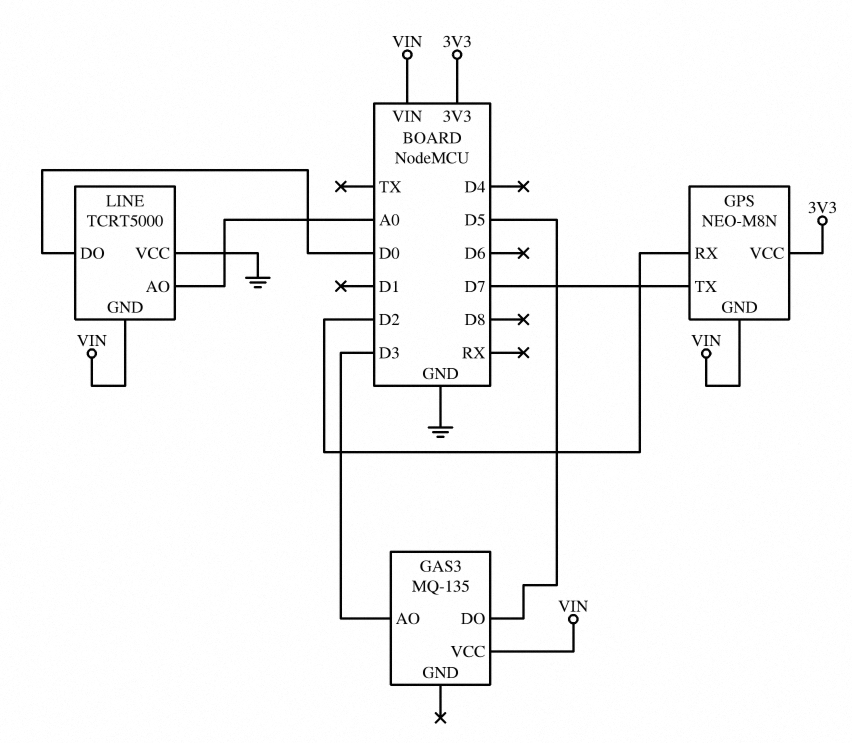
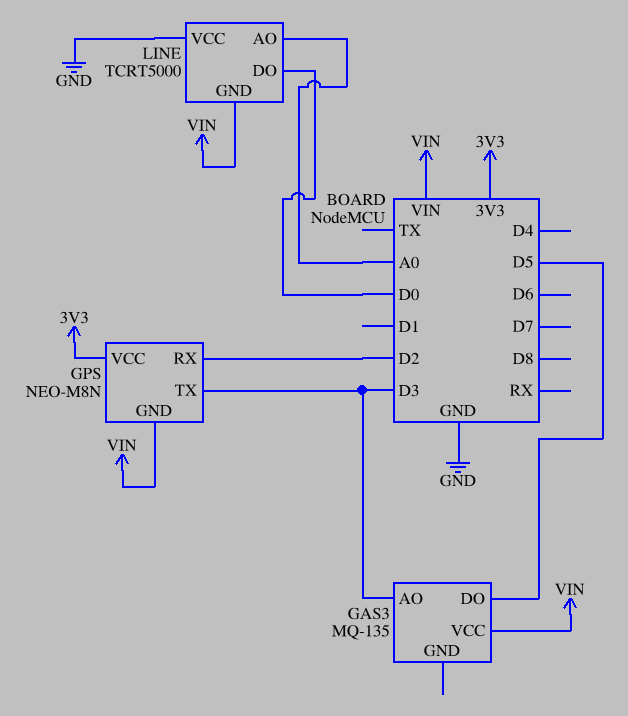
GPS pin TX: D7 -> D3

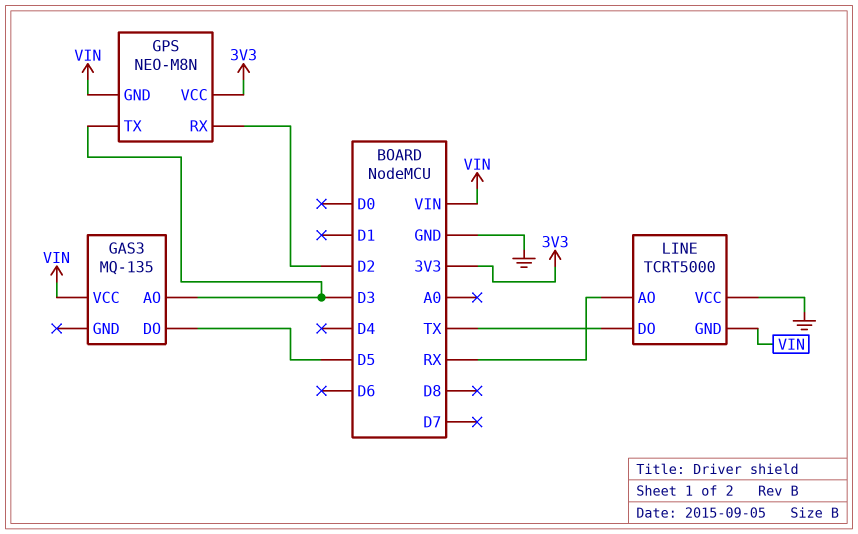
LINE pin AO: A0 -> RX
LINE pin DO: D0 -> TX

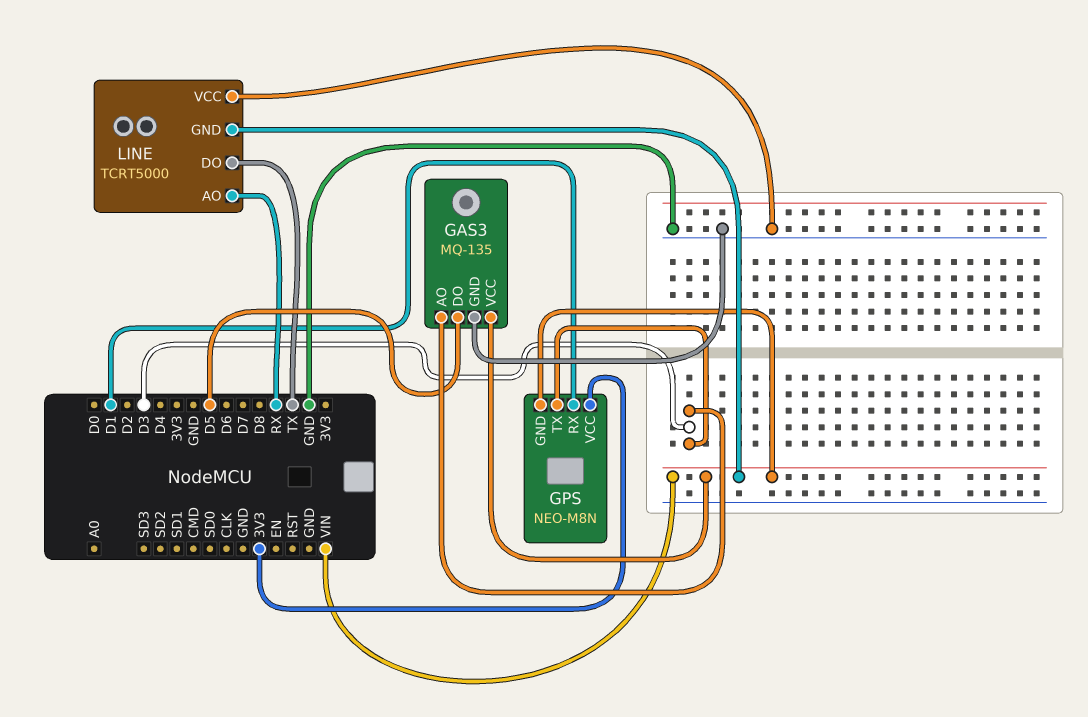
GAS3 pin GND: none -> GND
GPS pin RX: D2 -> D1

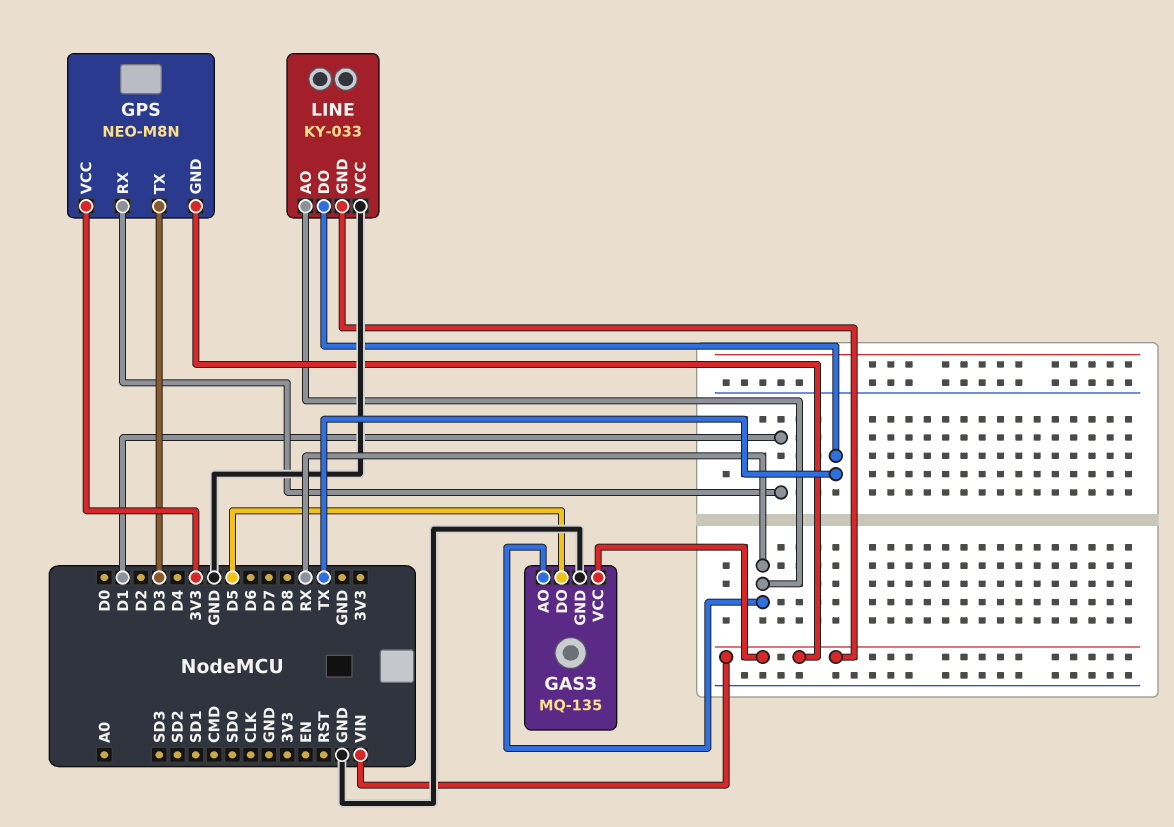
GAS3 pin AO: D3 -> RX
LINE: TCRT5000 -> KY-033

